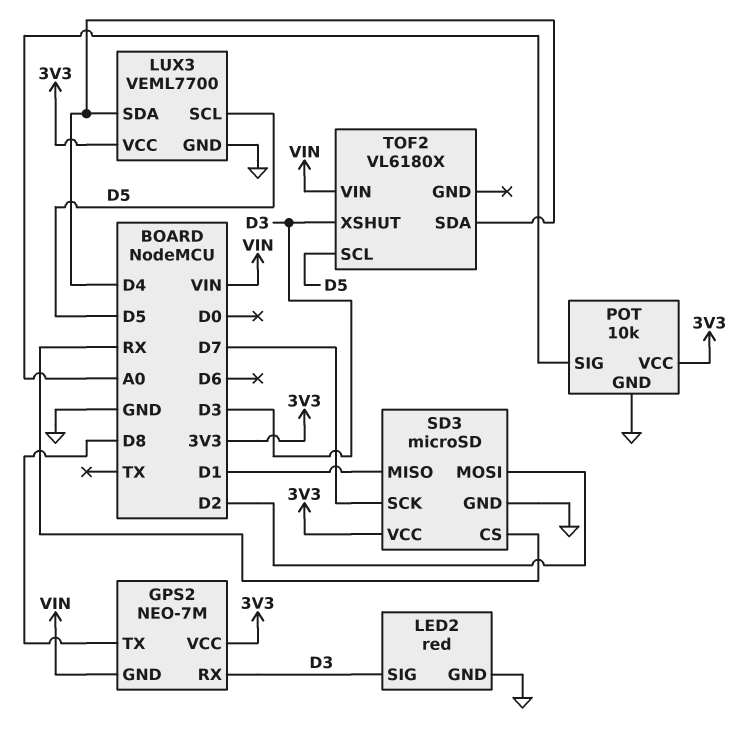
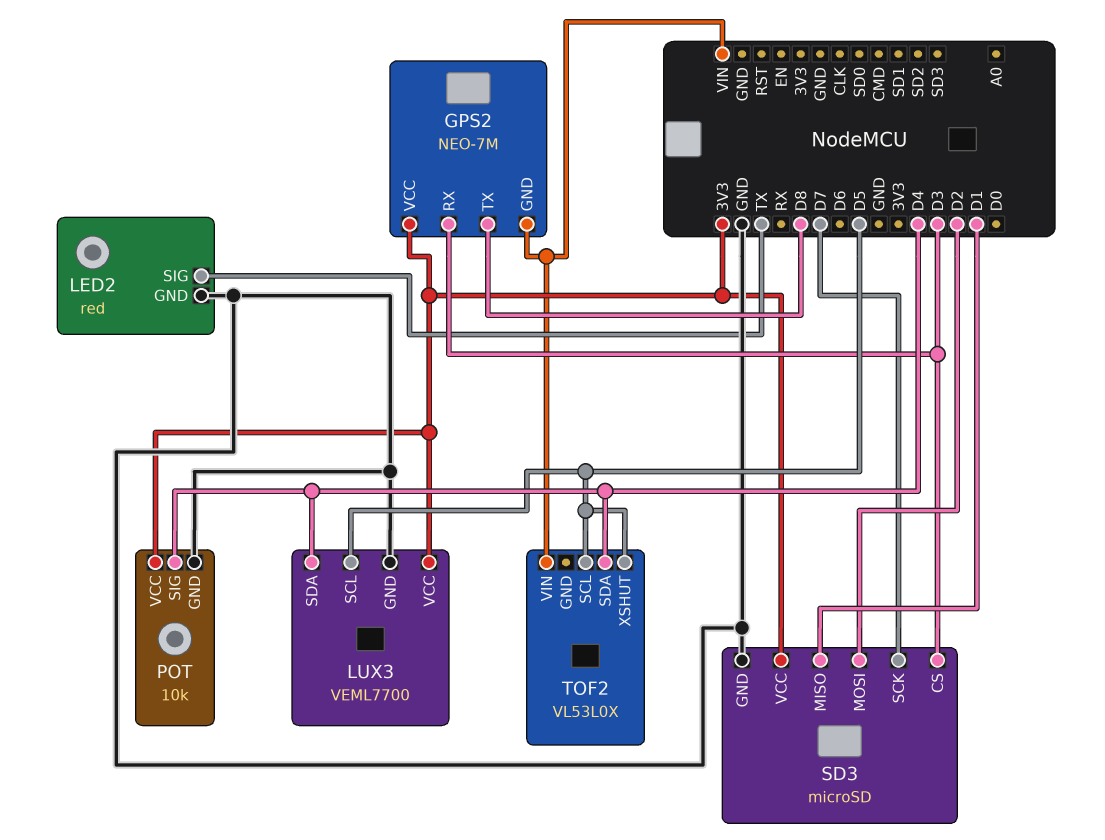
LED2 pin SIG: D3 -> TX
POT pin SIG: A0 -> D4
SD3 pin CS: RX -> D3
TOF2: VL6180X -> VL53L0X
TOF2 pin XSHUT: D3 -> D5

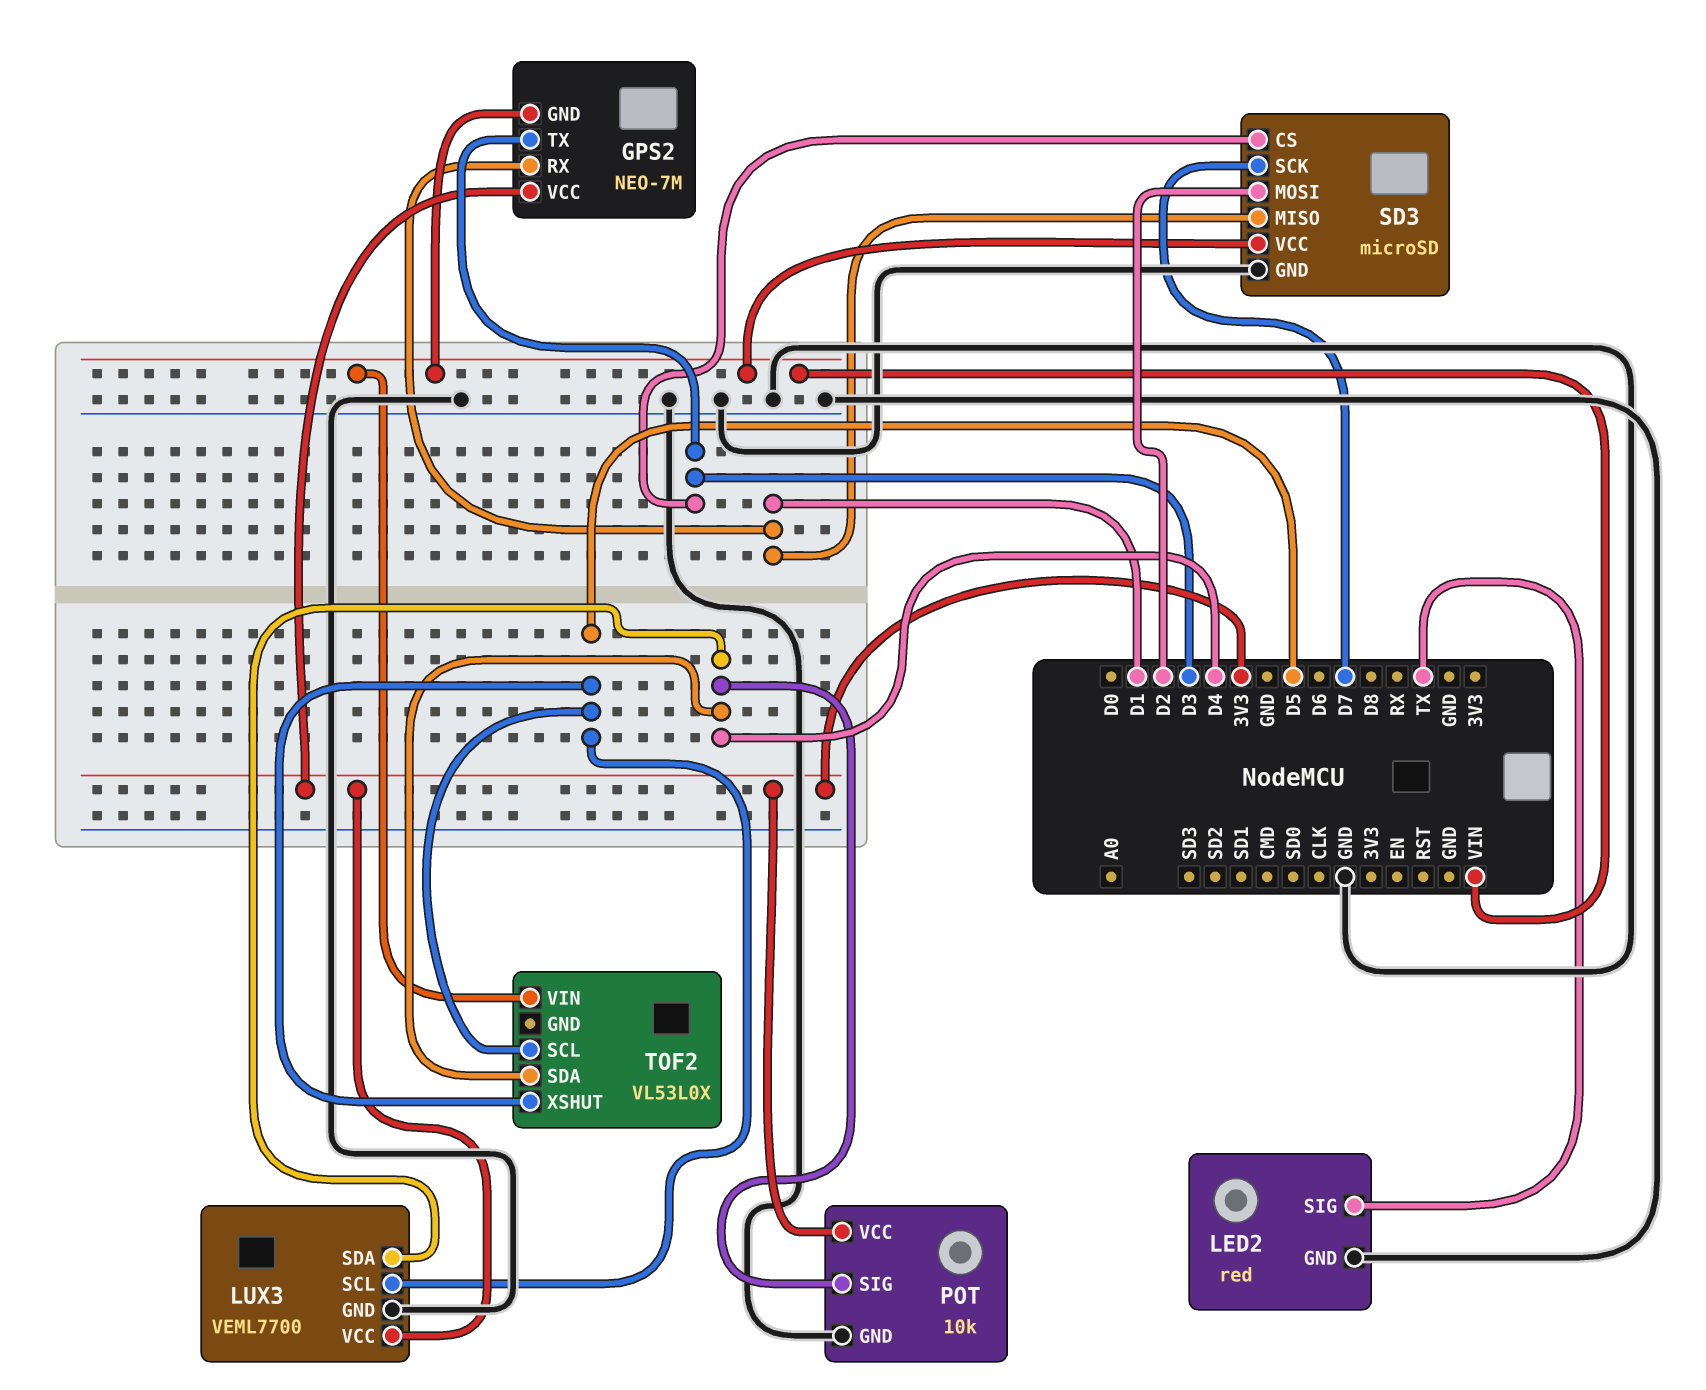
GPS2 pin RX: D3 -> D1
GPS2 pin TX: D8 -> D3
SD3 pin VCC: 3V3 -> VIN

